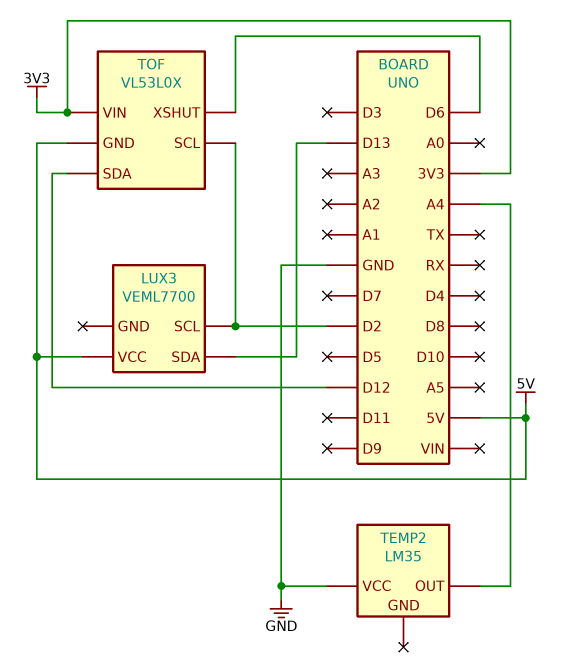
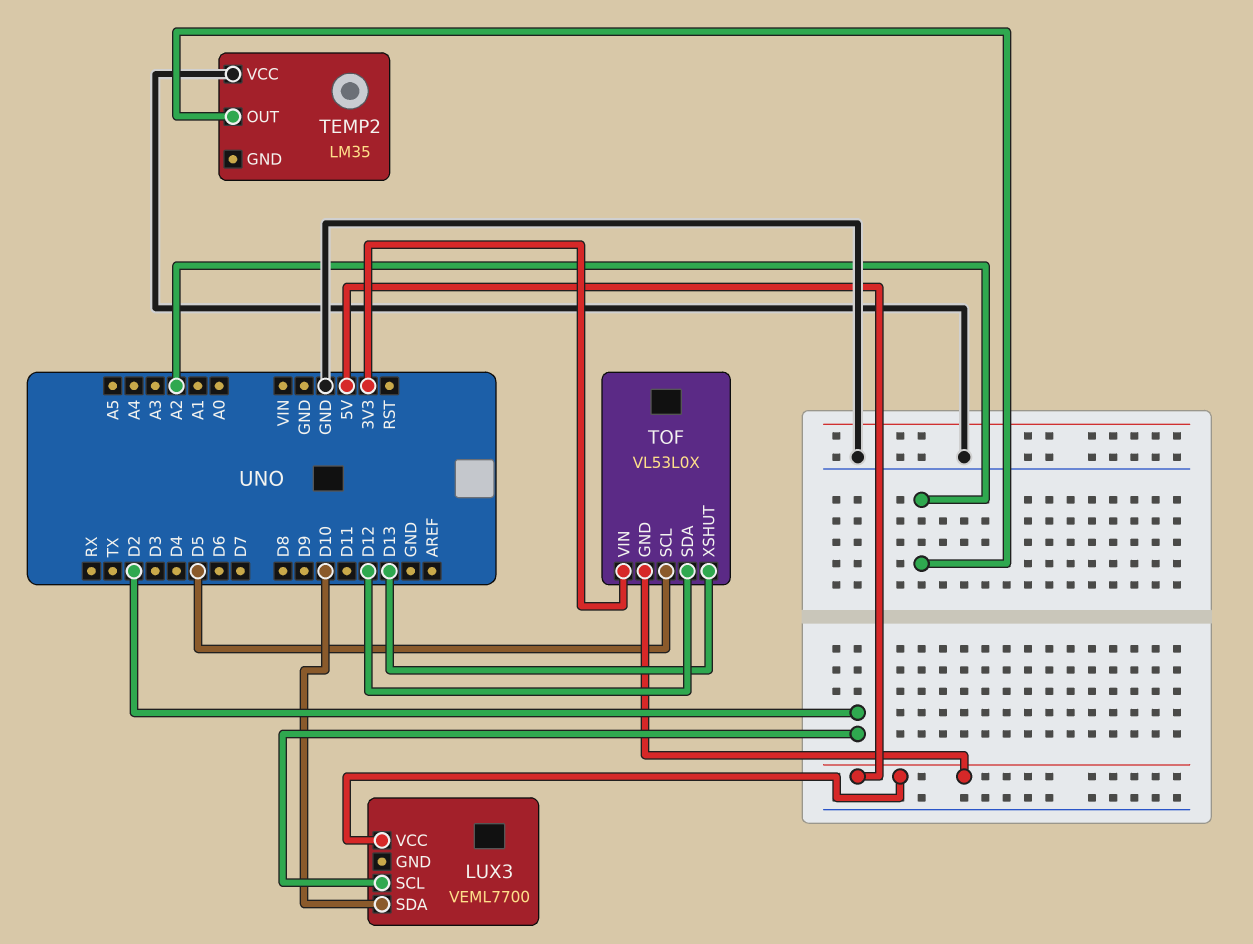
LUX3 pin SDA: D13 -> D10
TEMP2 pin OUT: A4 -> A2
TOF pin SCL: D2 -> D5
TOF pin XSHUT: D6 -> D13

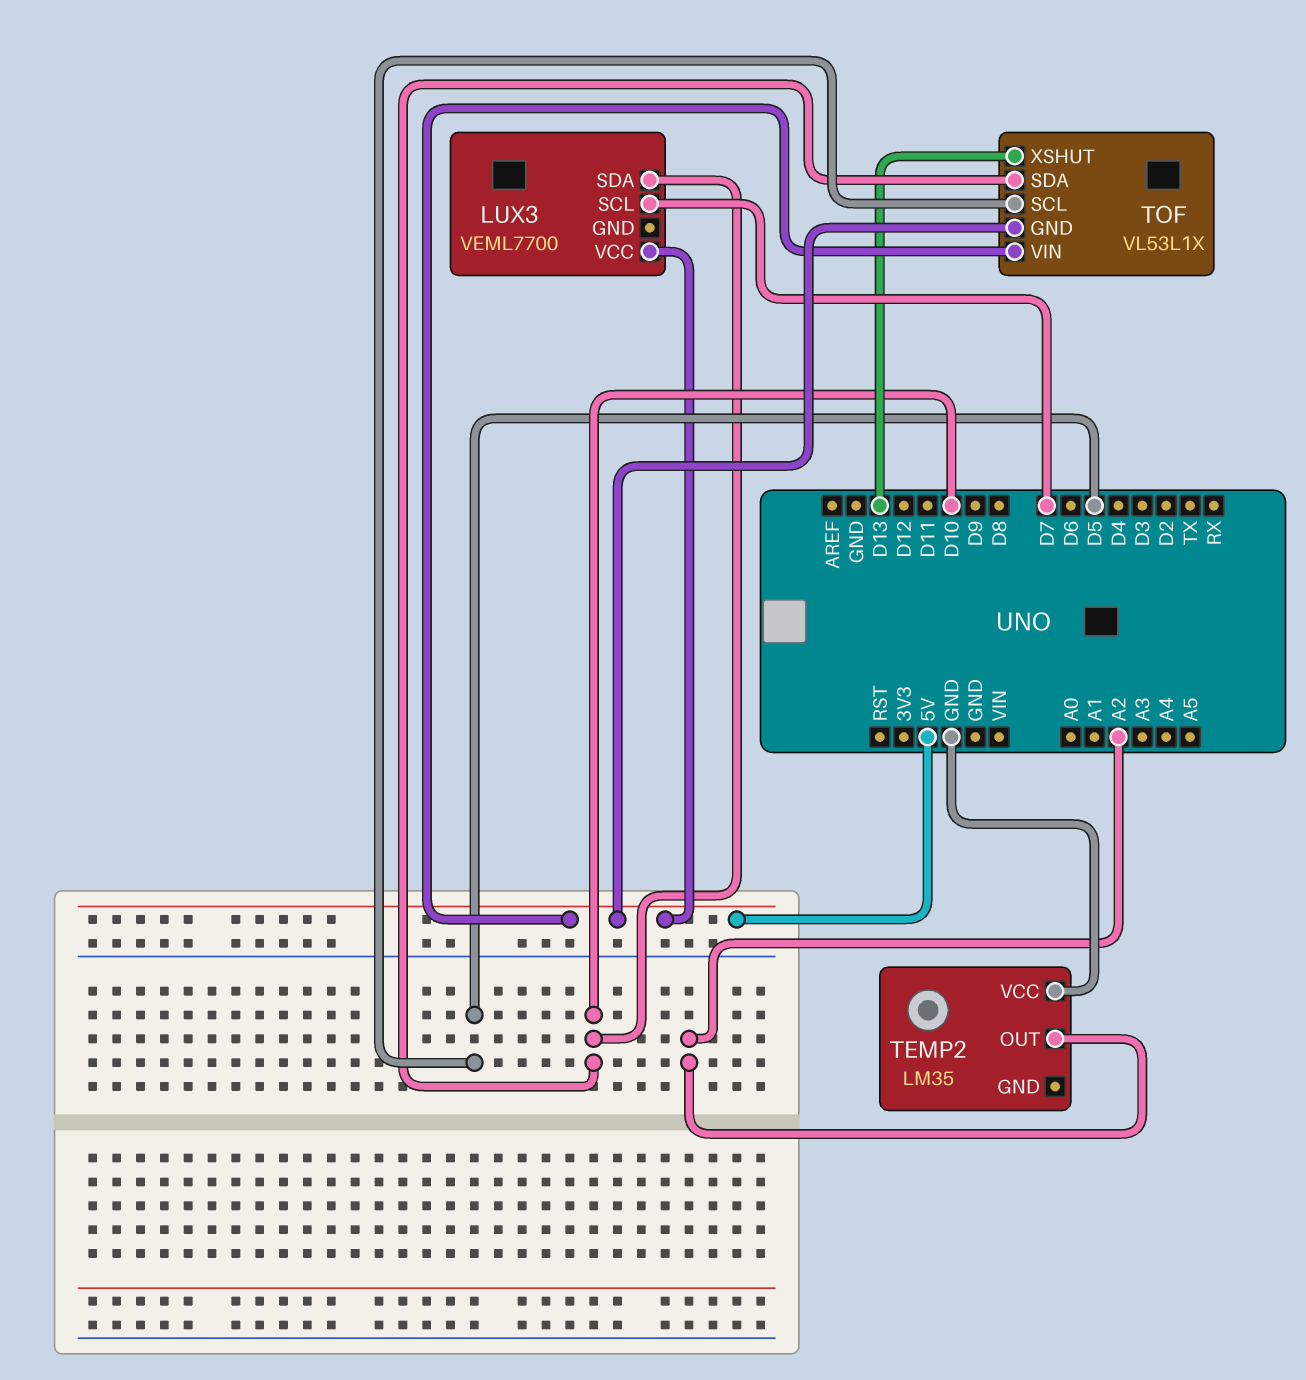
LUX3 pin SCL: D2 -> D7
TOF: VL53L0X -> VL53L1X
TOF pin SDA: D12 -> D10
TOF pin VIN: 3V3 -> 5V

